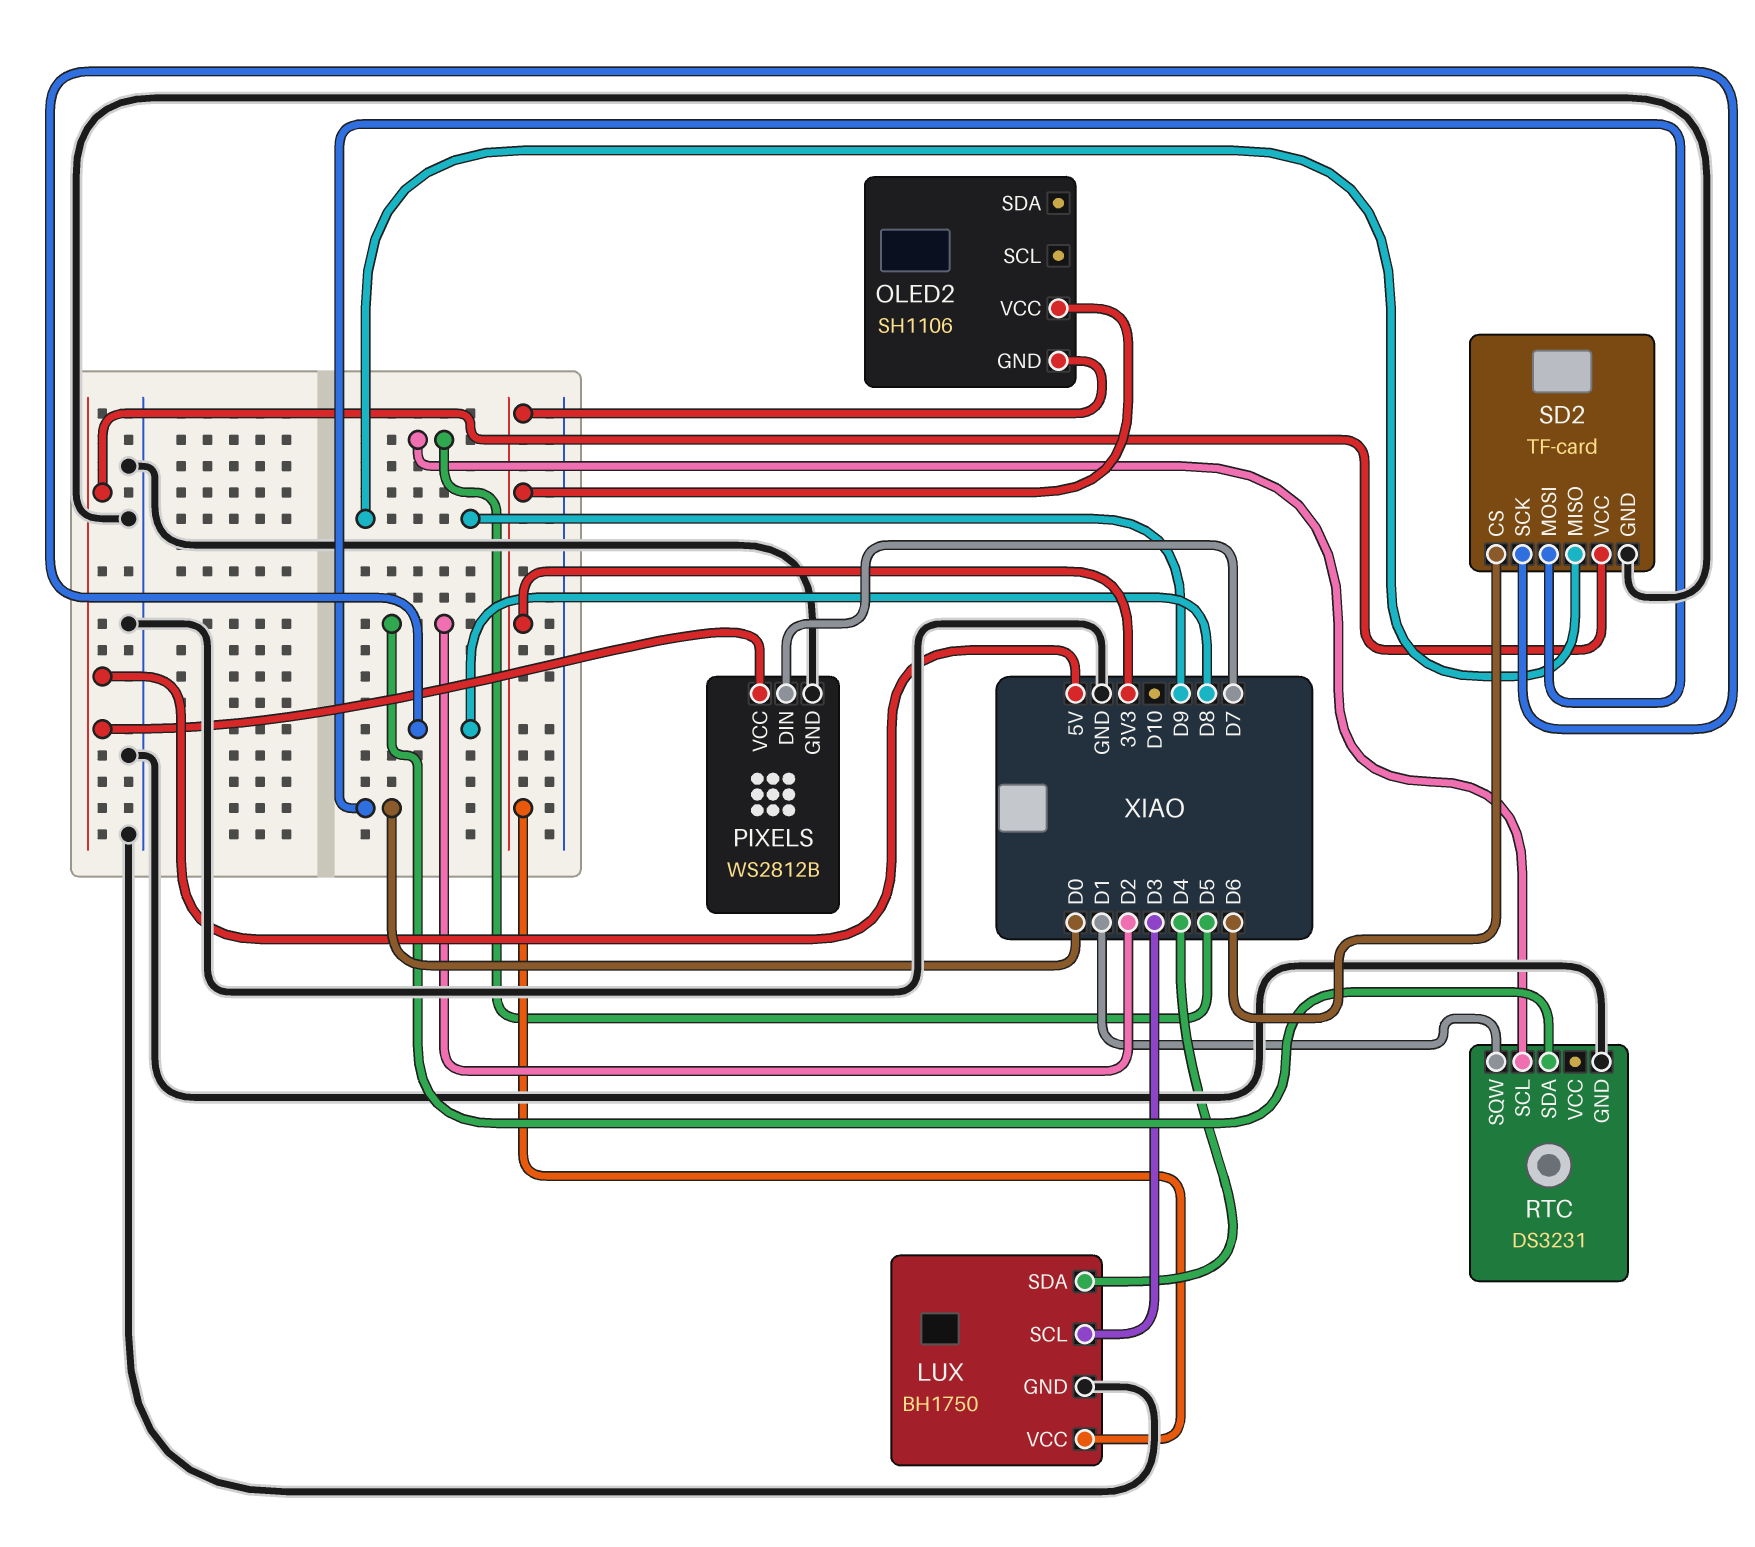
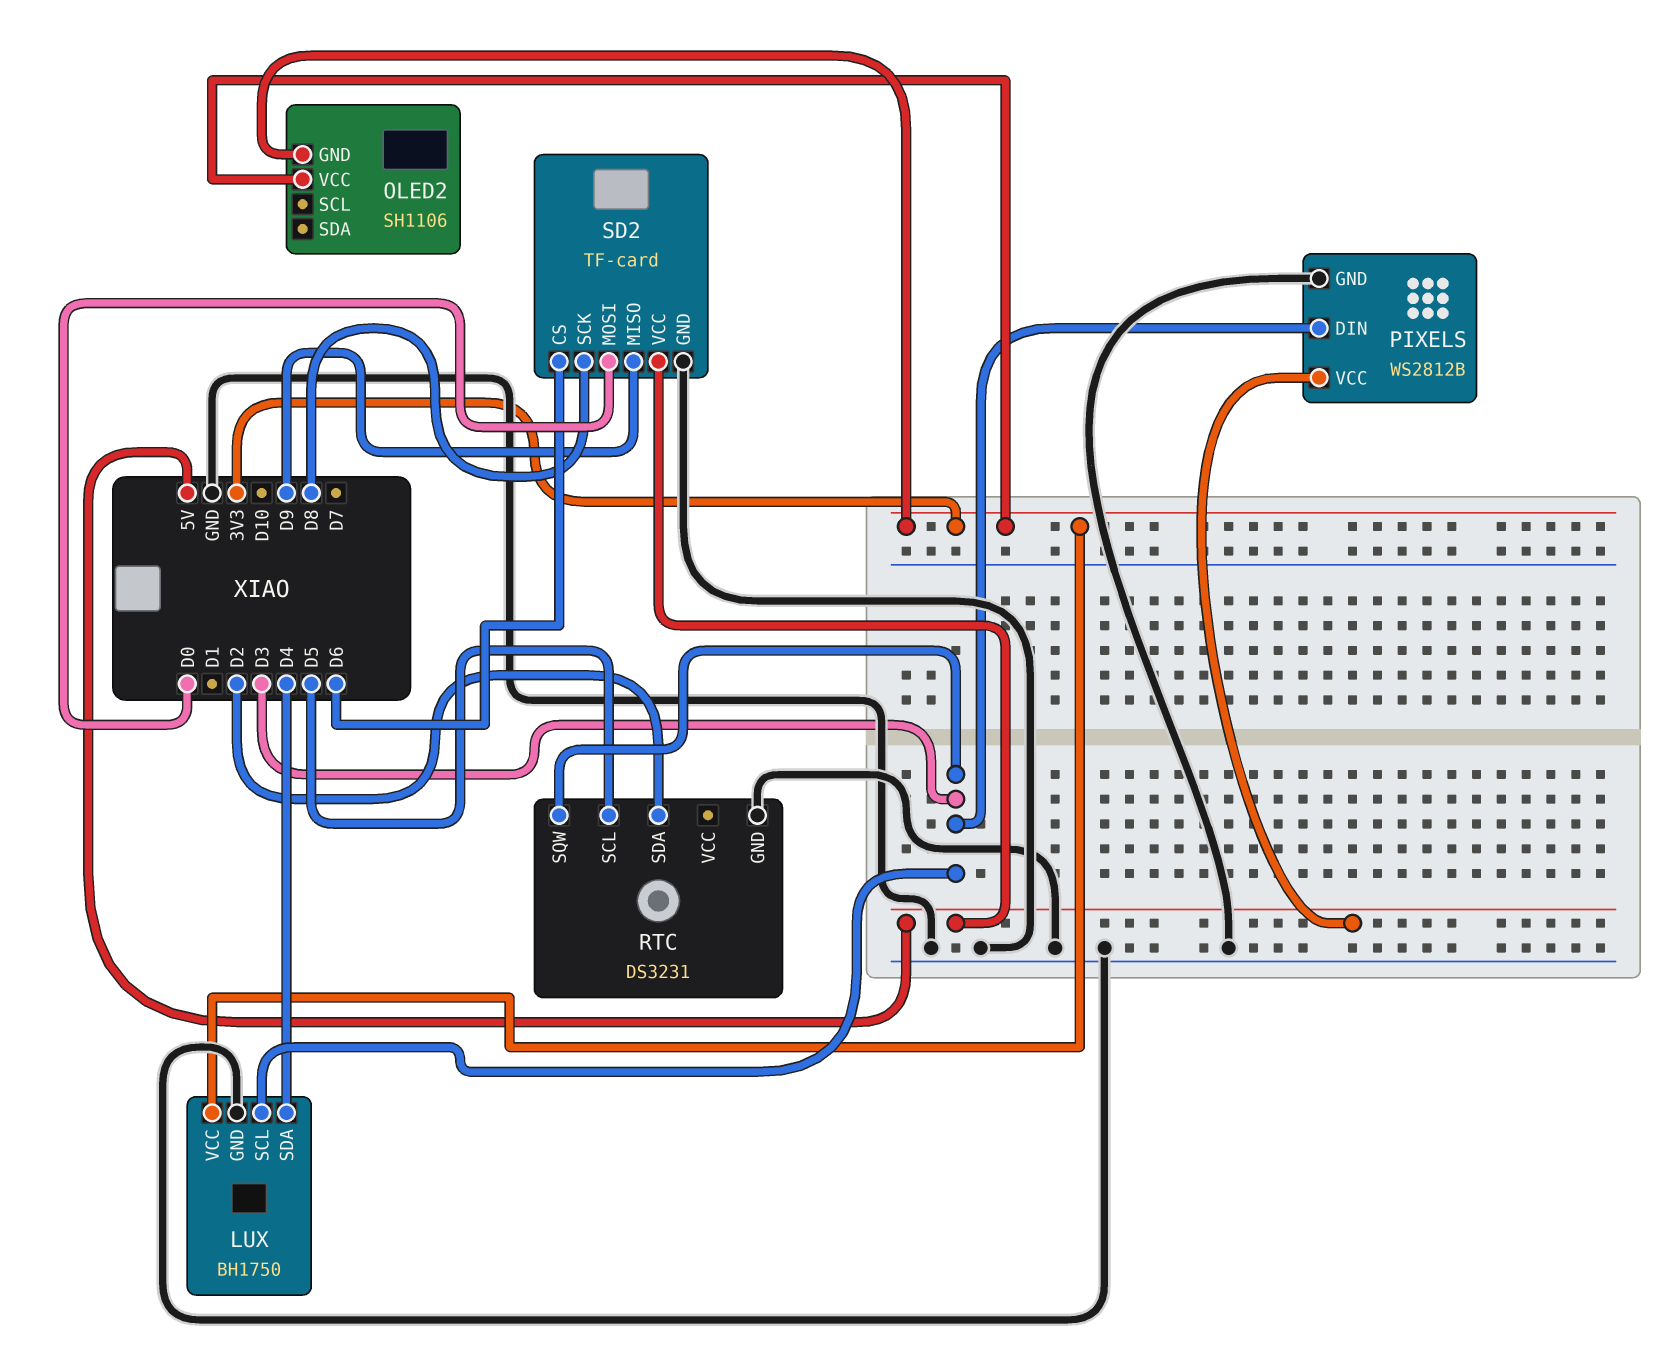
PIXELS pin DIN: D7 -> D3
RTC pin SQW: D1 -> D3

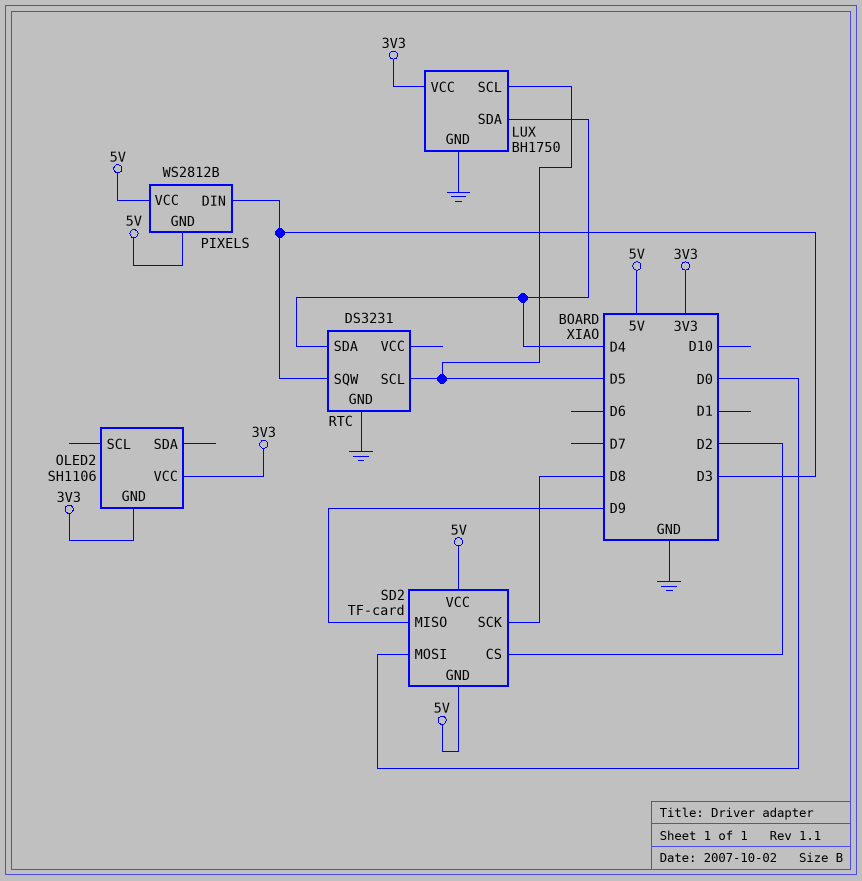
LUX pin SCL: D3 -> D5
PIXELS pin GND: GND -> 5V
RTC pin SDA: D2 -> D4
SD2 pin CS: D6 -> D2
SD2 pin GND: GND -> 5V

